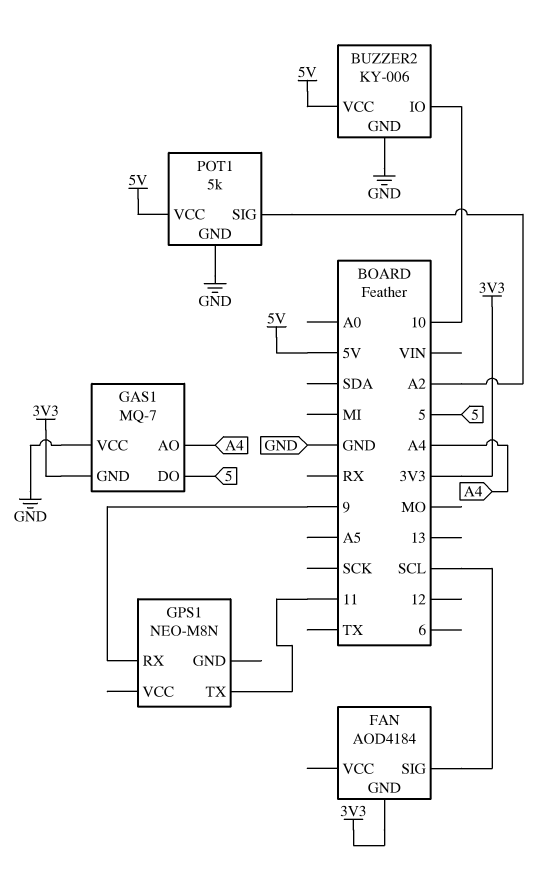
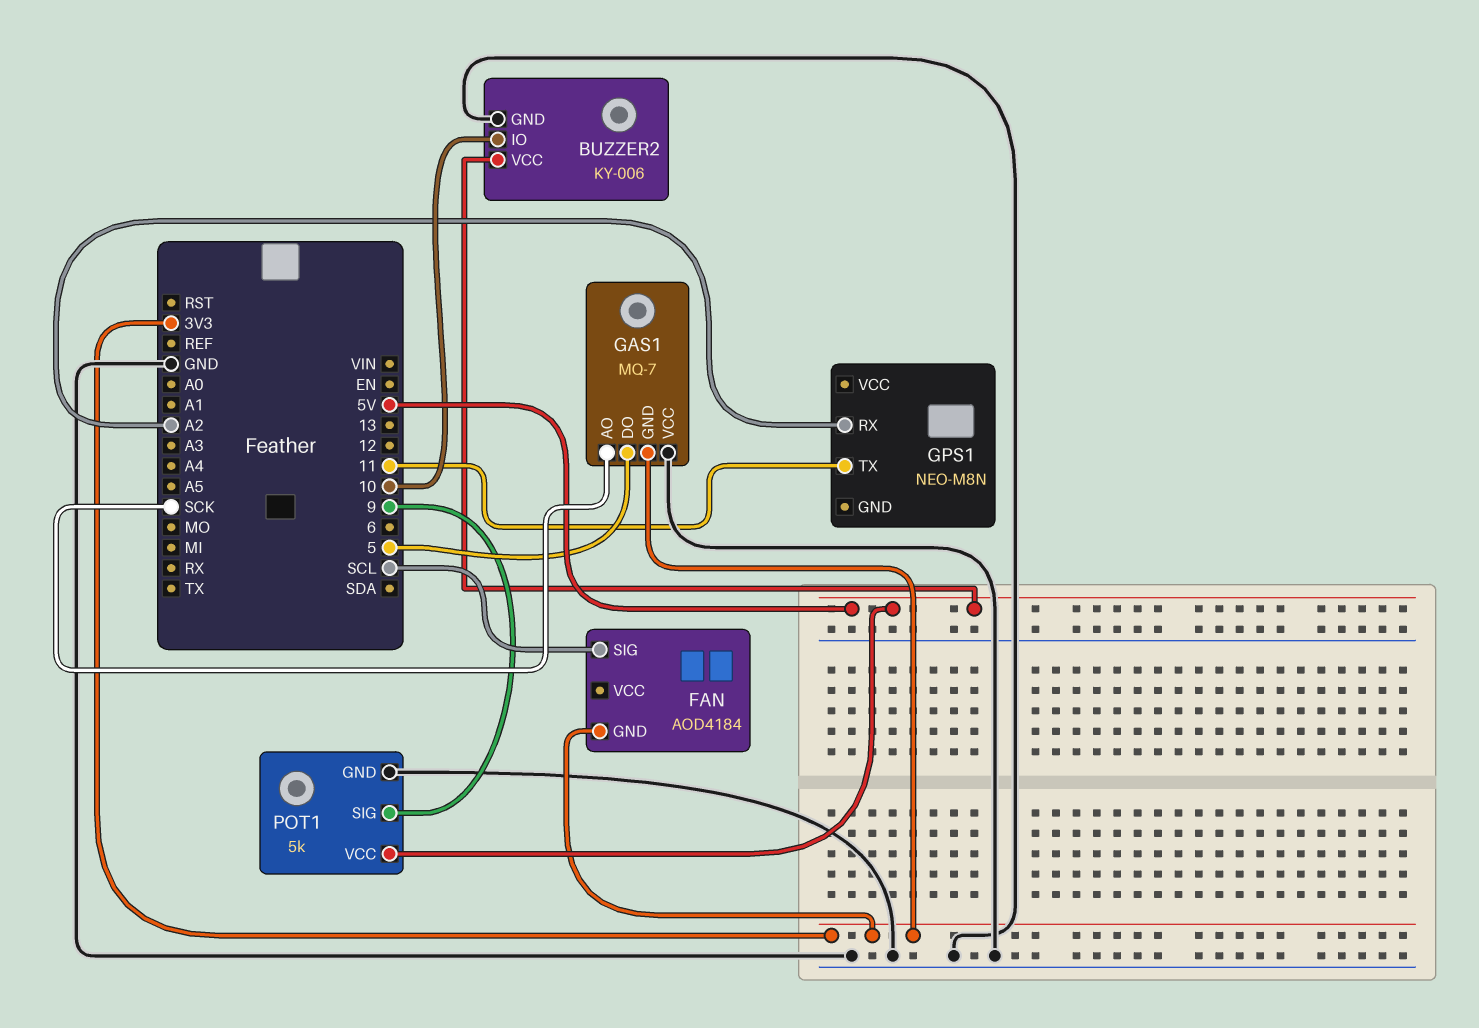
GAS1 pin AO: A4 -> SCK
GPS1 pin RX: 9 -> A2
POT1 pin SIG: A2 -> 9

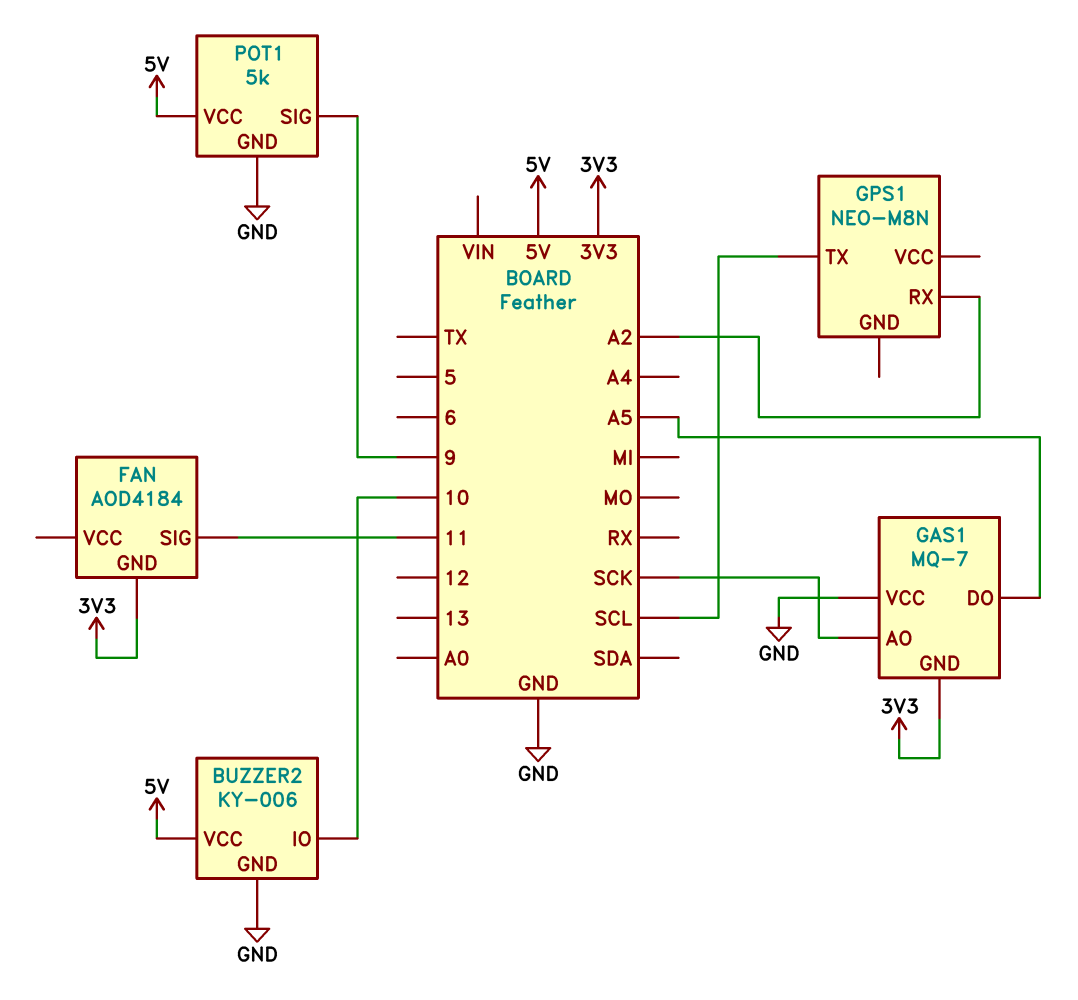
FAN pin SIG: SCL -> 11
GAS1 pin DO: 5 -> A5
GPS1 pin TX: 11 -> SCL

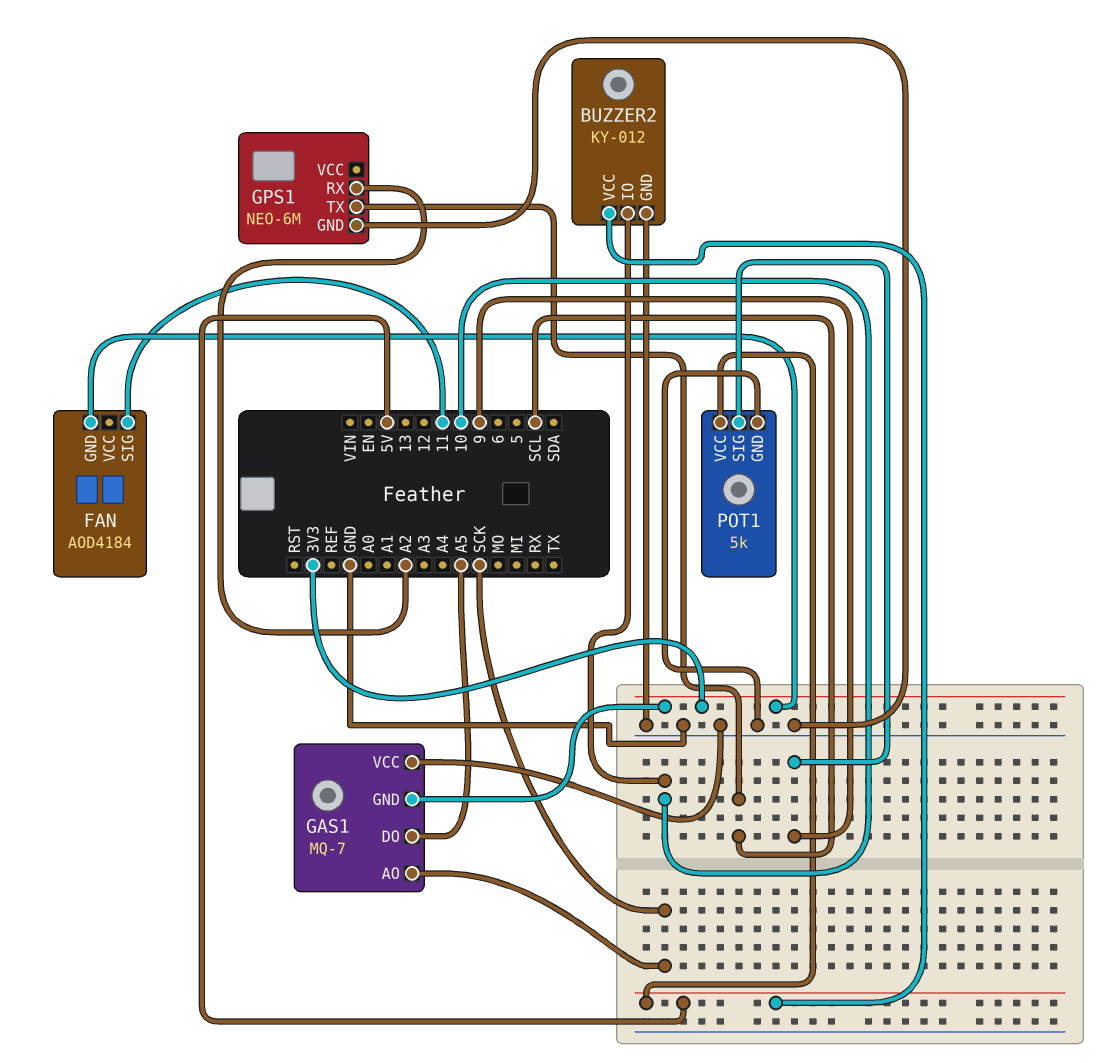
BUZZER2: KY-006 -> KY-012
GPS1: NEO-M8N -> NEO-6M
GPS1 pin GND: none -> GND

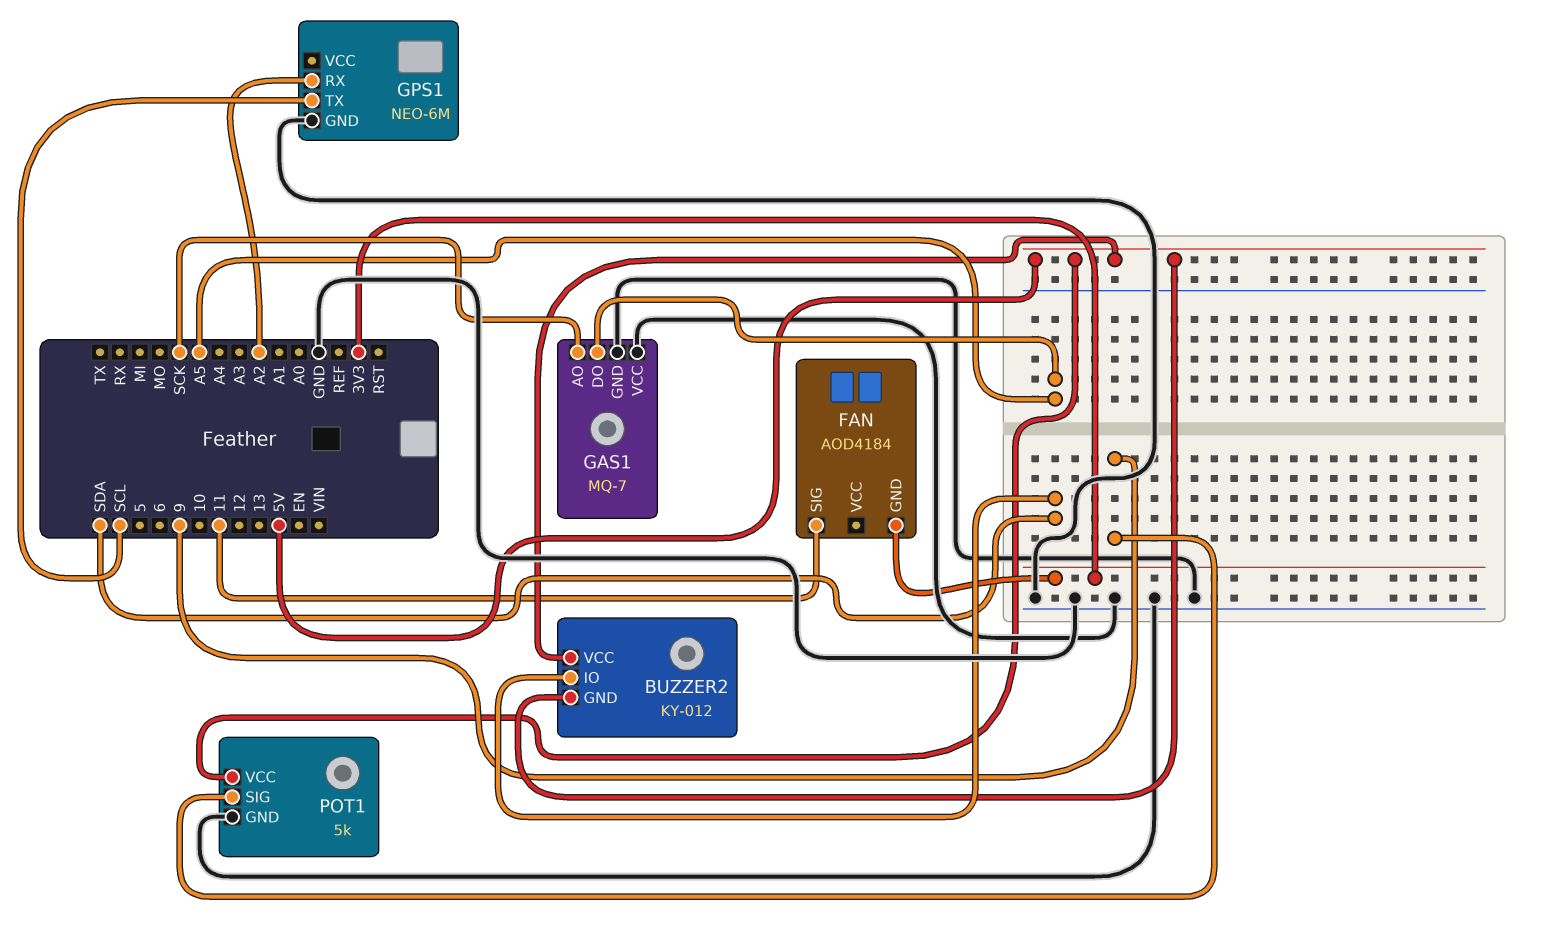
BUZZER2 pin GND: GND -> 5V
BUZZER2 pin IO: 10 -> SDA
GAS1 pin GND: 3V3 -> GND

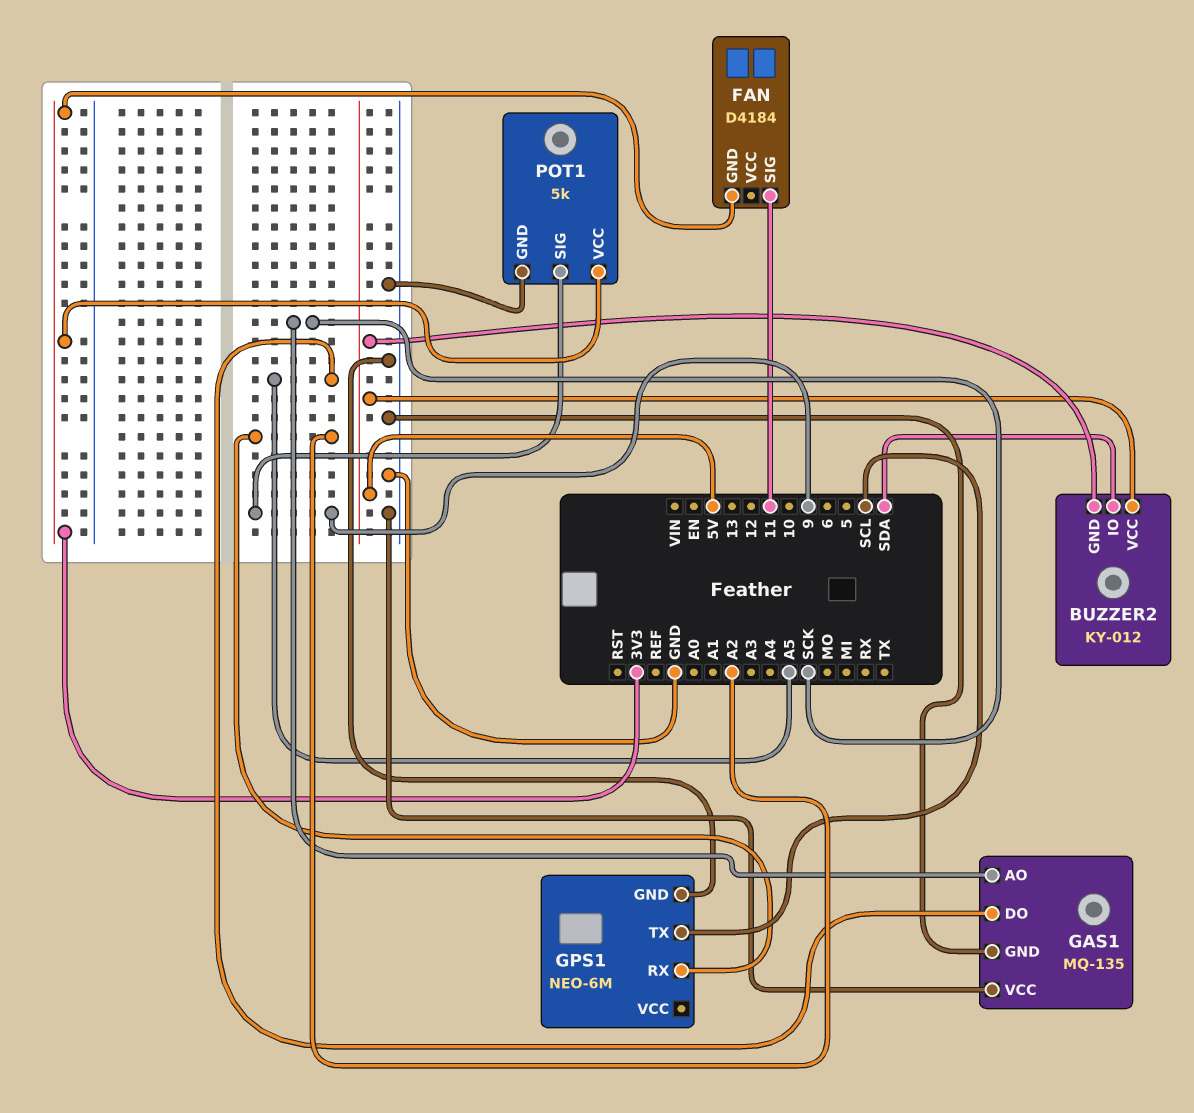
FAN: AOD4184 -> D4184
GAS1: MQ-7 -> MQ-135
POT1 pin VCC: 5V -> 3V3

